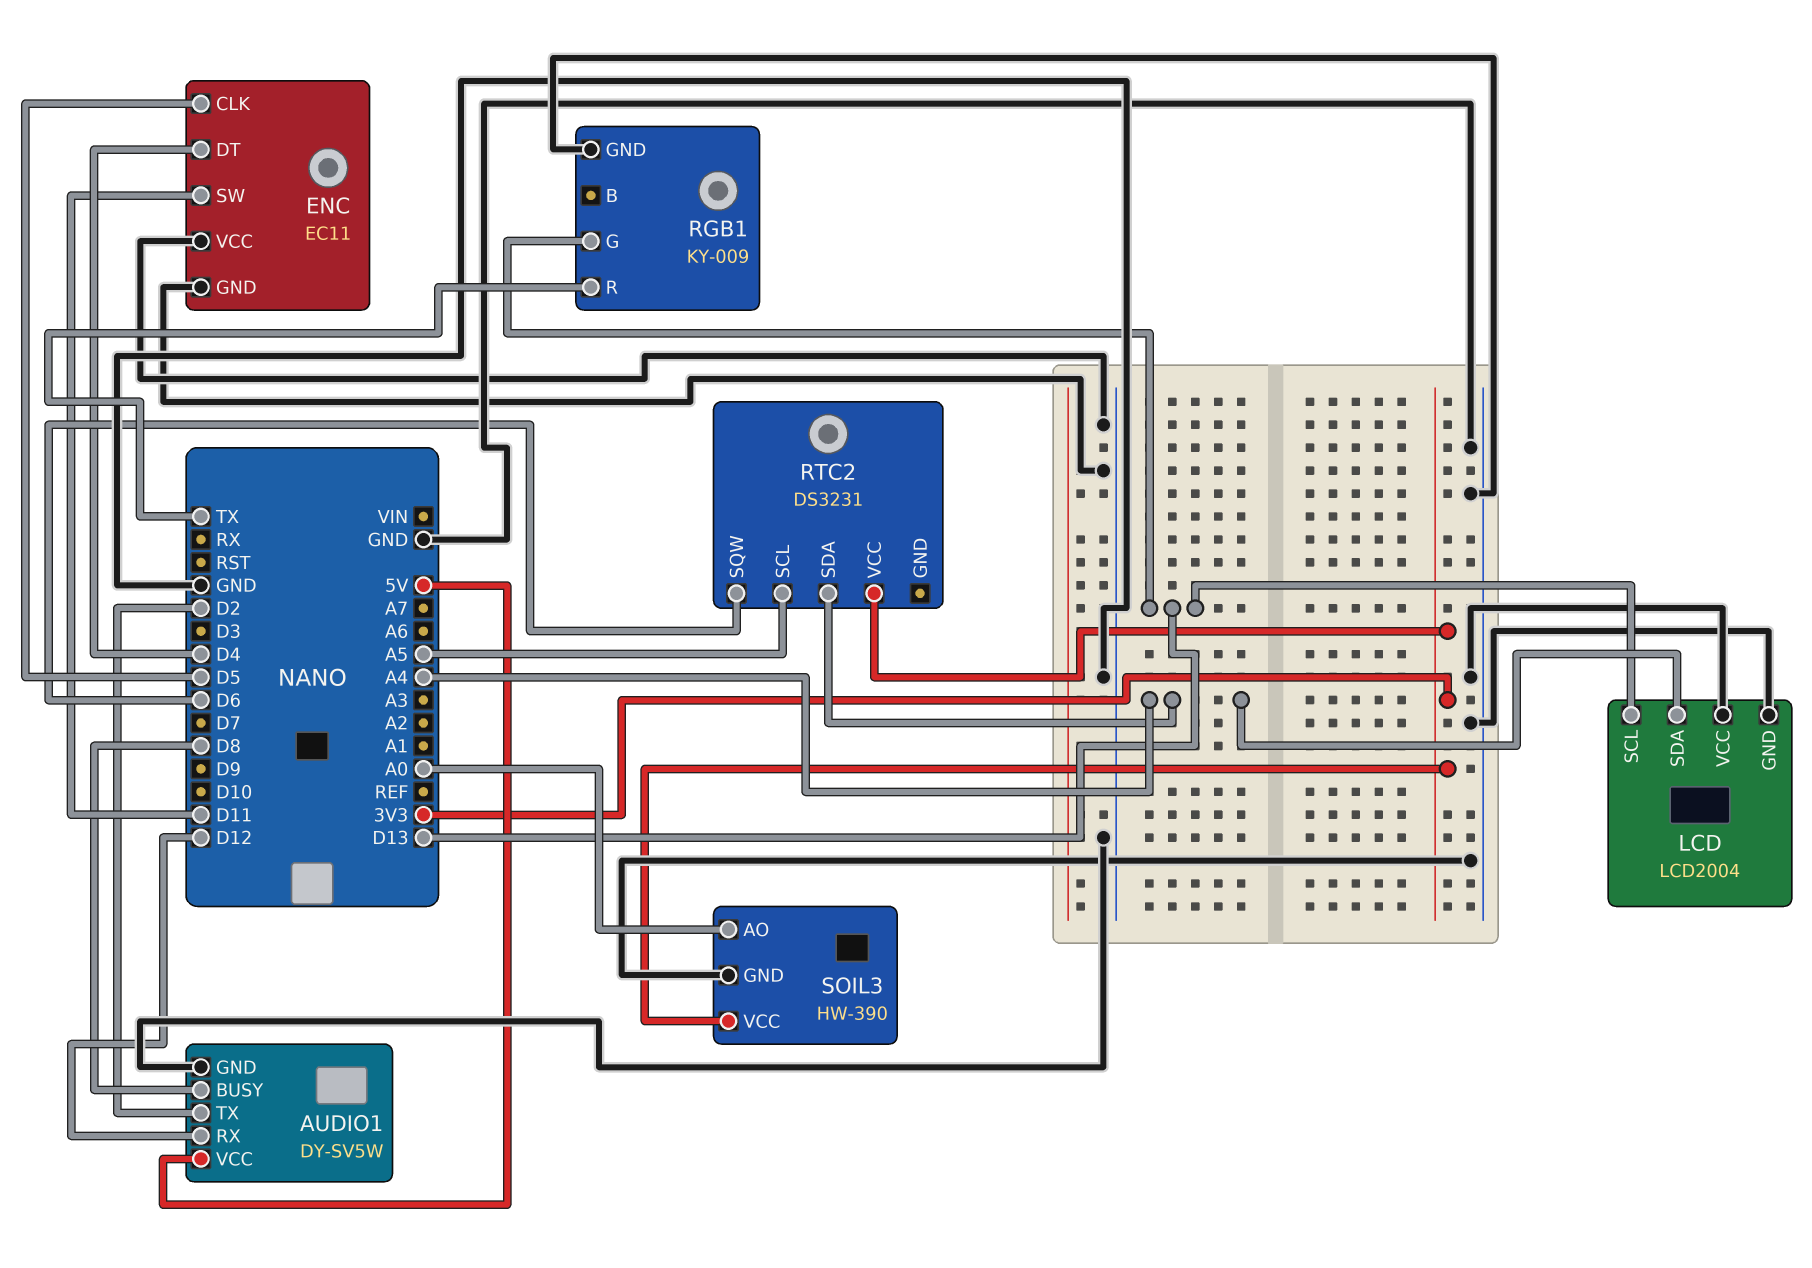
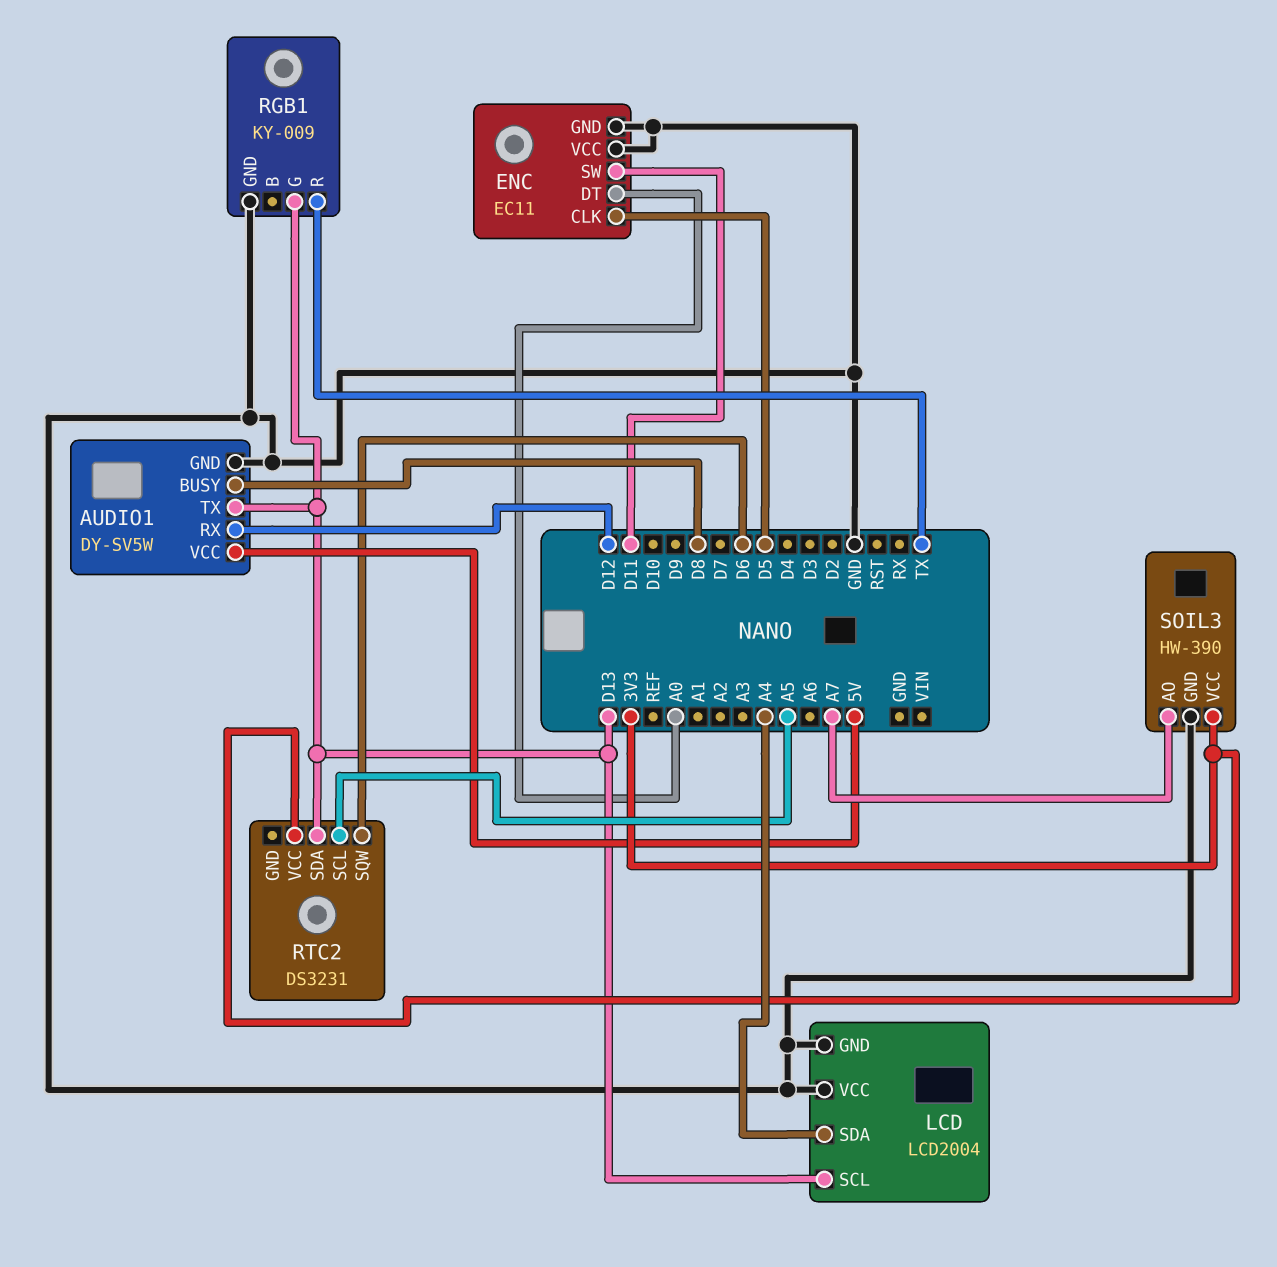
AUDIO1 pin TX: D2 -> D13
ENC pin DT: D4 -> A0
RTC2 pin SDA: A4 -> D13
SOIL3 pin AO: A0 -> A7

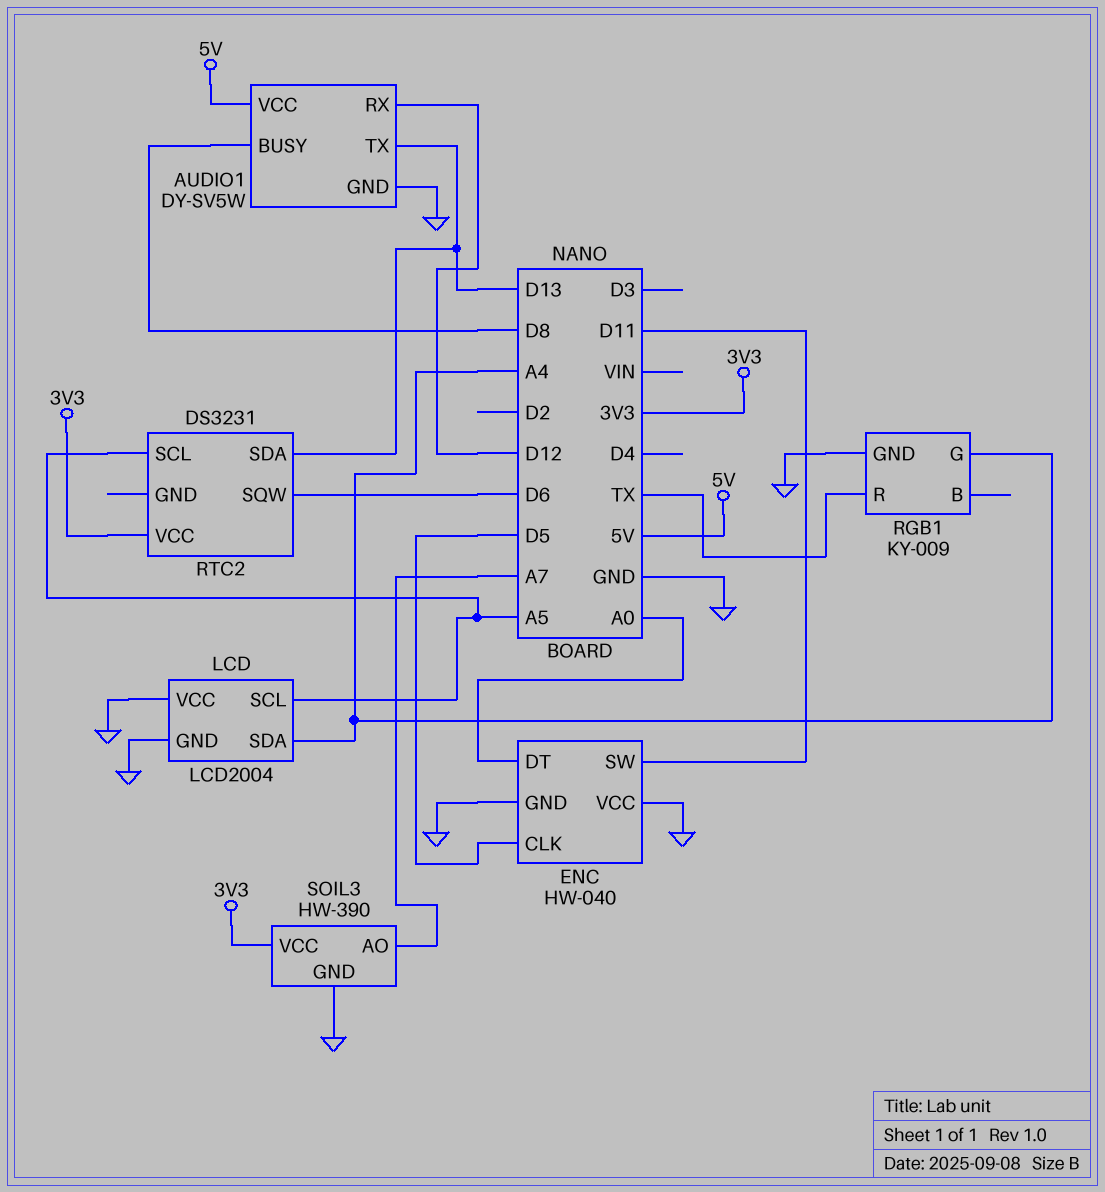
ENC: EC11 -> HW-040
LCD pin SCL: D13 -> A5
RGB1 pin G: D13 -> A4

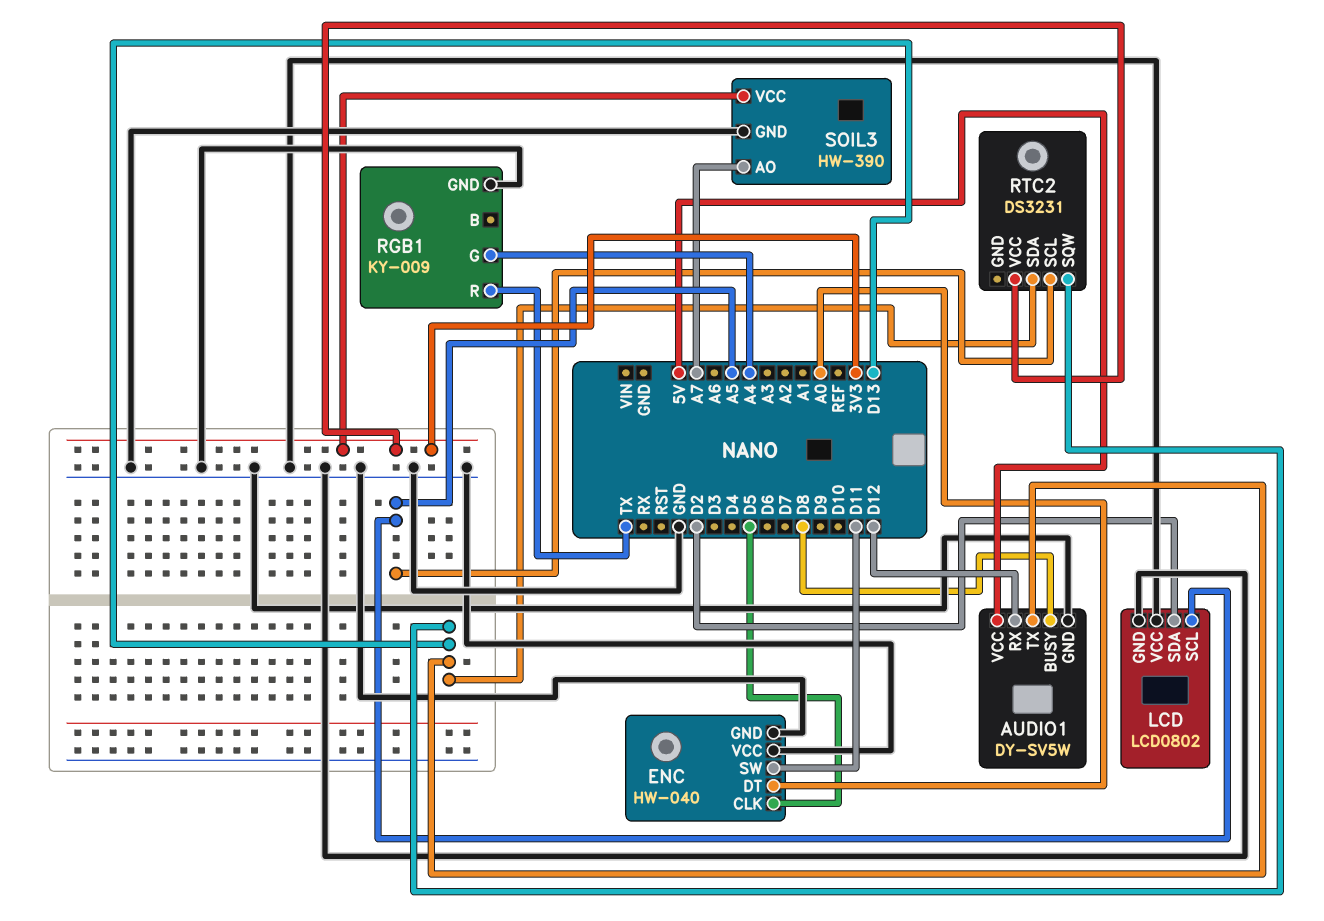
LCD: LCD2004 -> LCD0802
LCD pin SDA: A4 -> D2
RTC2 pin SQW: D6 -> D13

